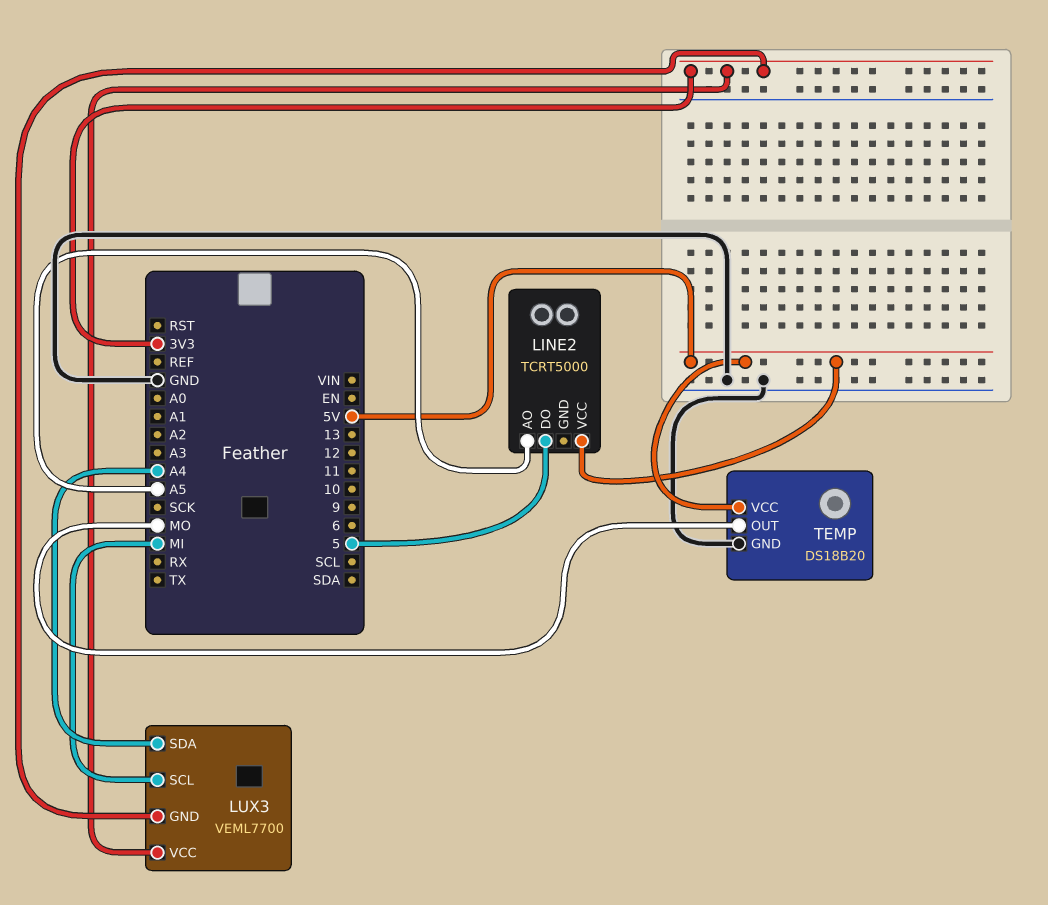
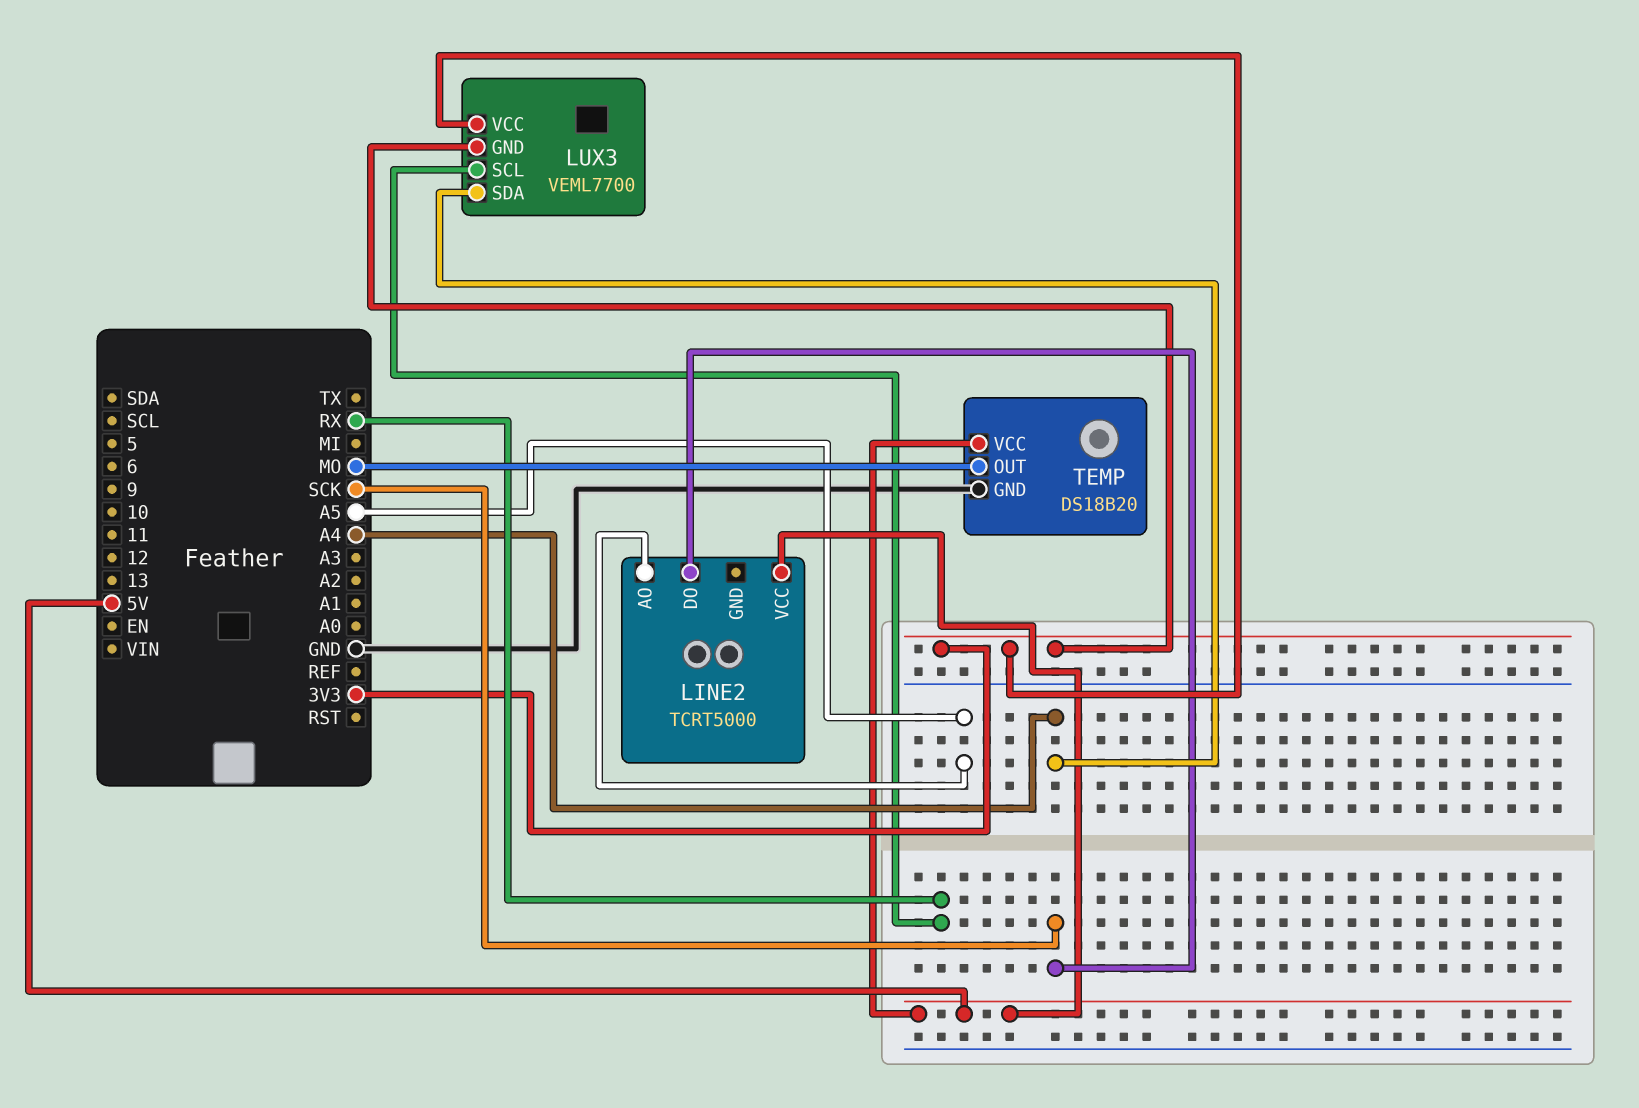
LINE2 pin DO: 5 -> SCK
LUX3 pin SCL: MI -> RX

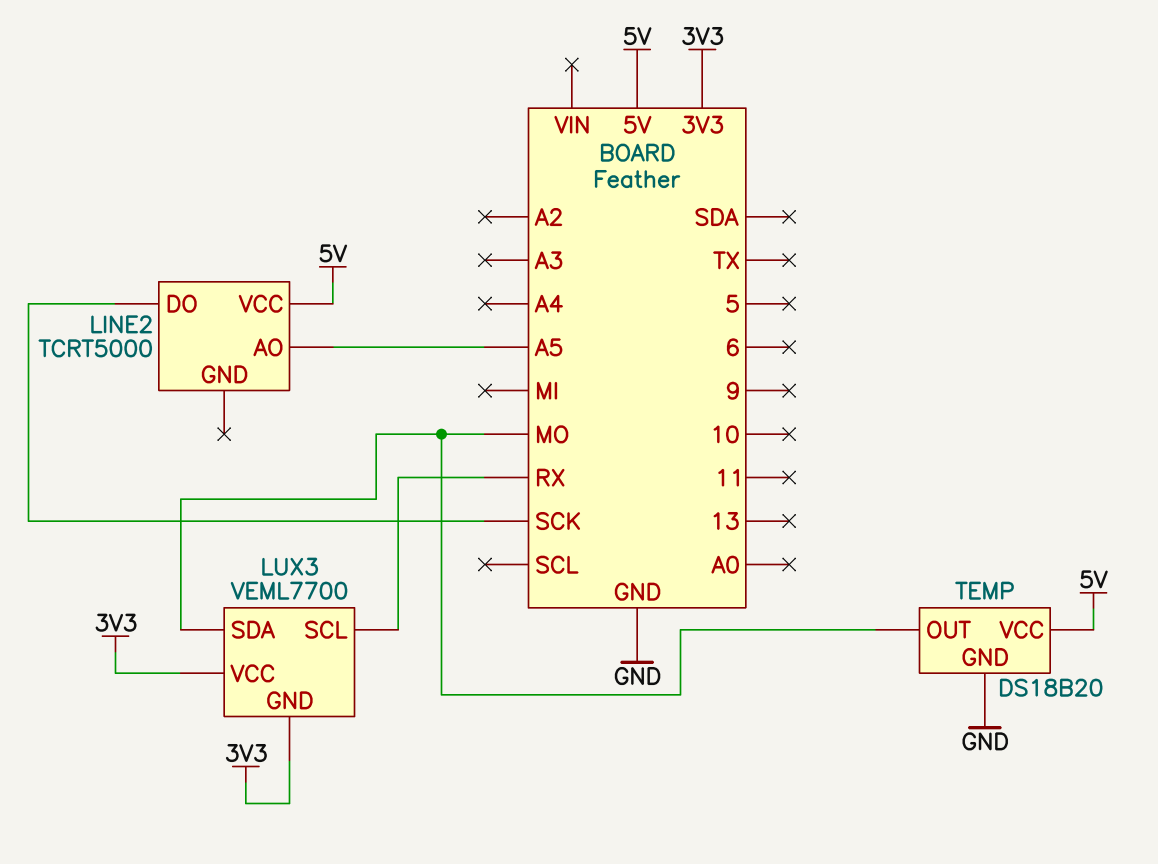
LUX3 pin SDA: A4 -> MO

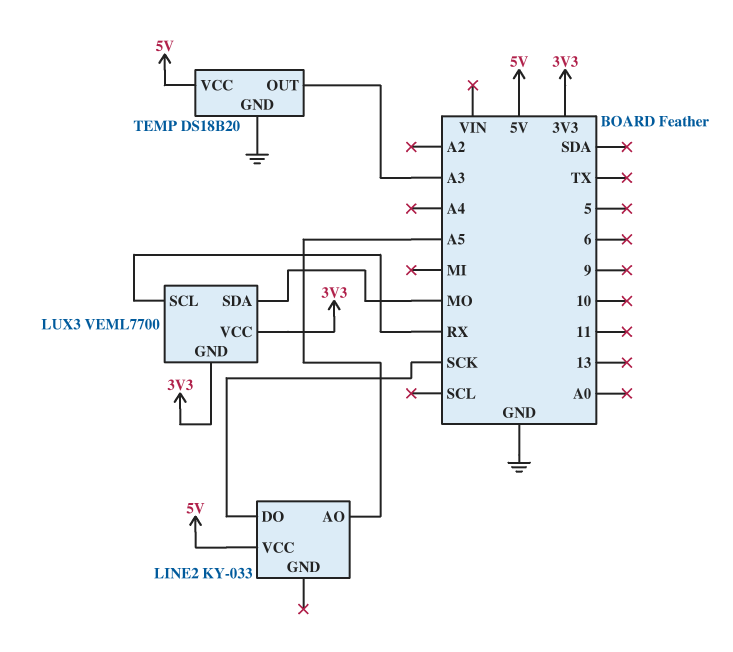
LINE2: TCRT5000 -> KY-033
TEMP pin OUT: MO -> A3

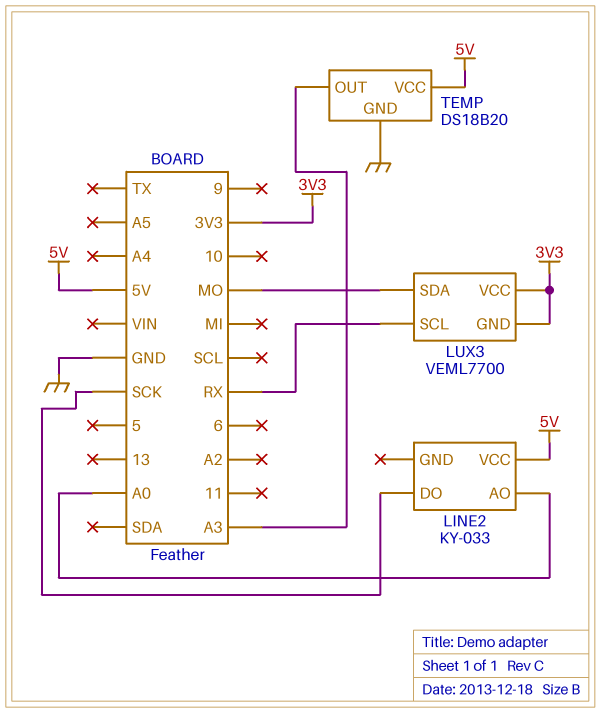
LINE2 pin AO: A5 -> A0

